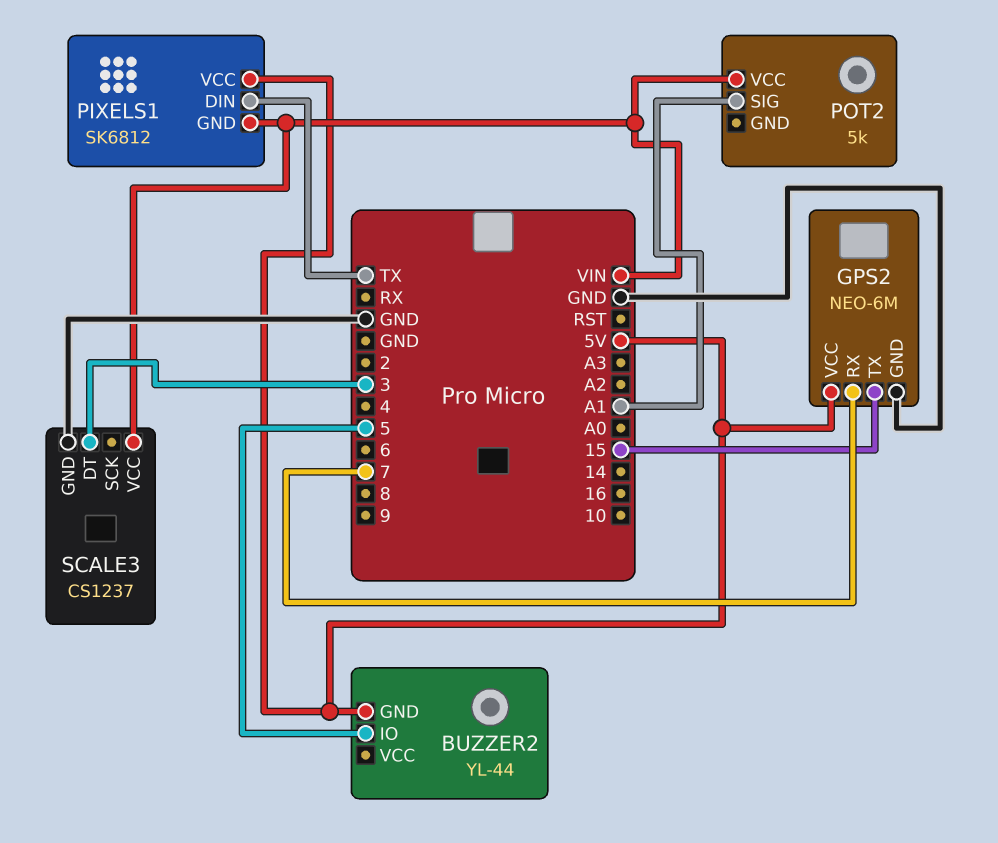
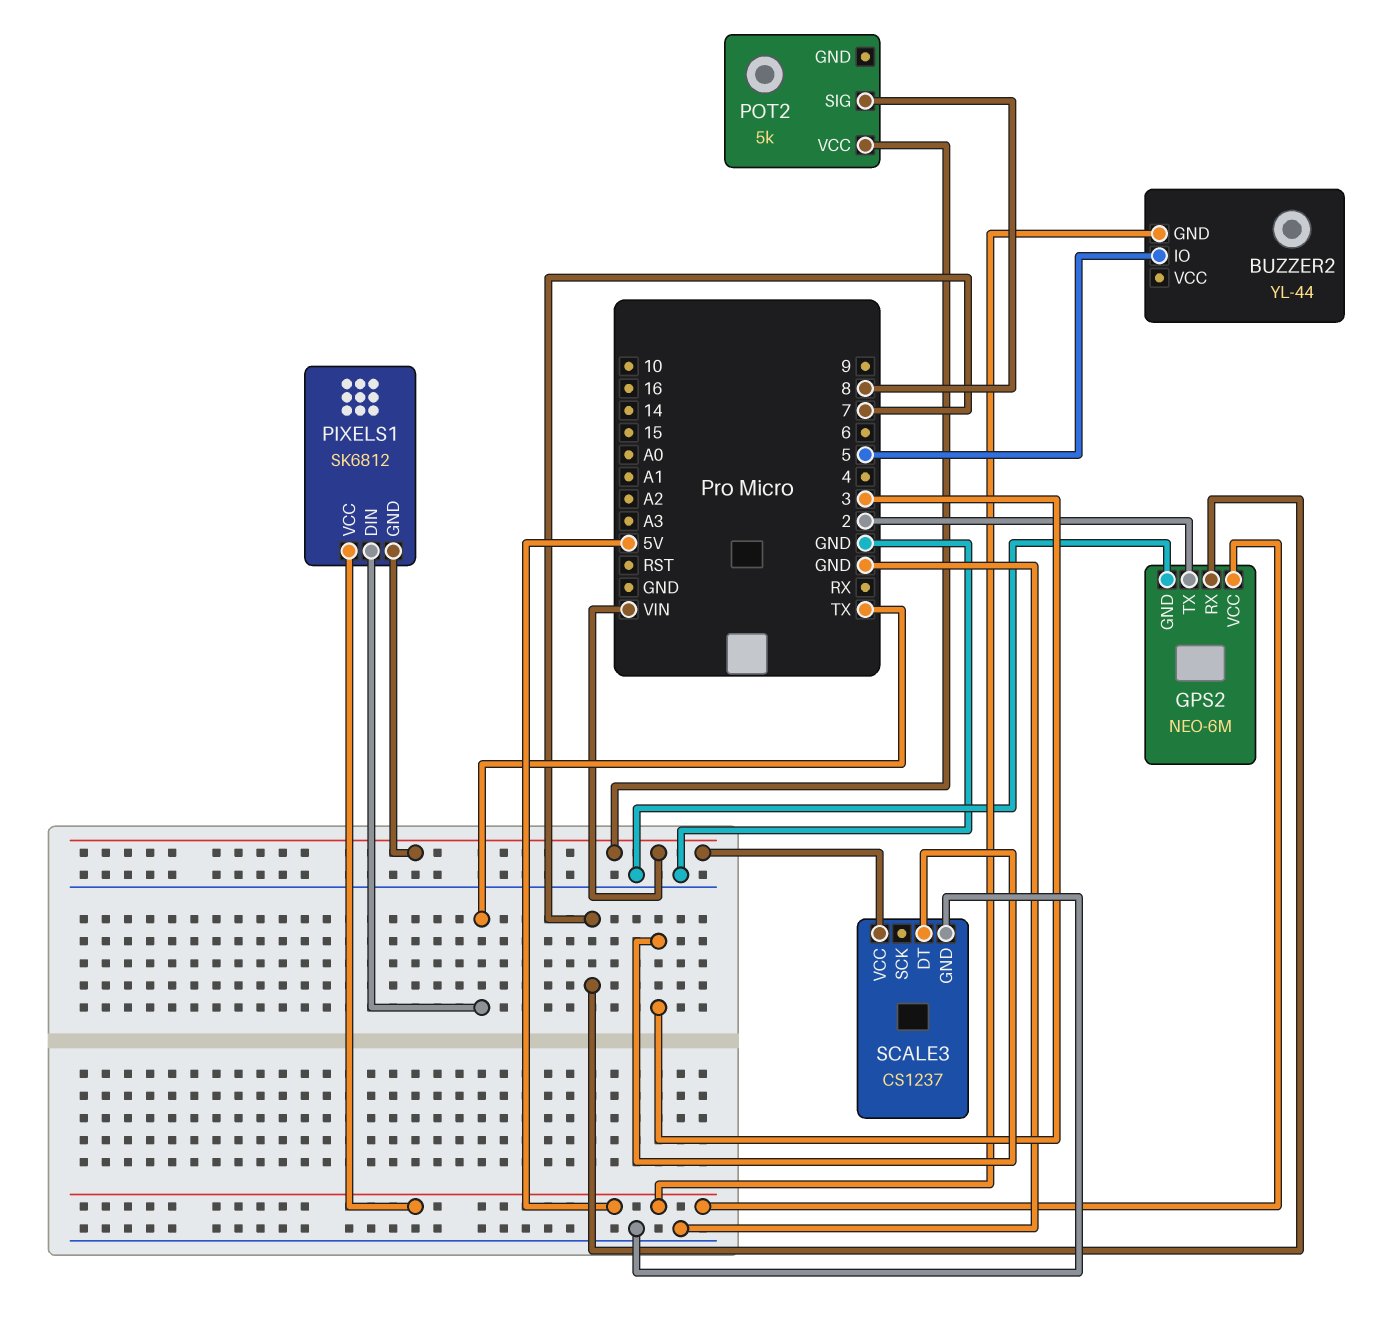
GPS2 pin TX: 15 -> 2
POT2 pin SIG: A1 -> 8

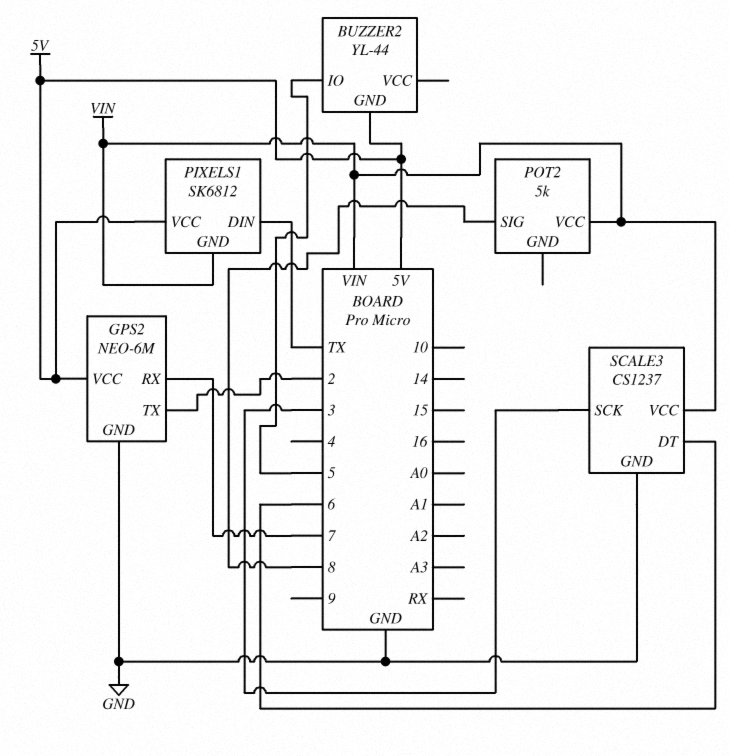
SCALE3 pin DT: 3 -> 6
SCALE3 pin SCK: none -> 3

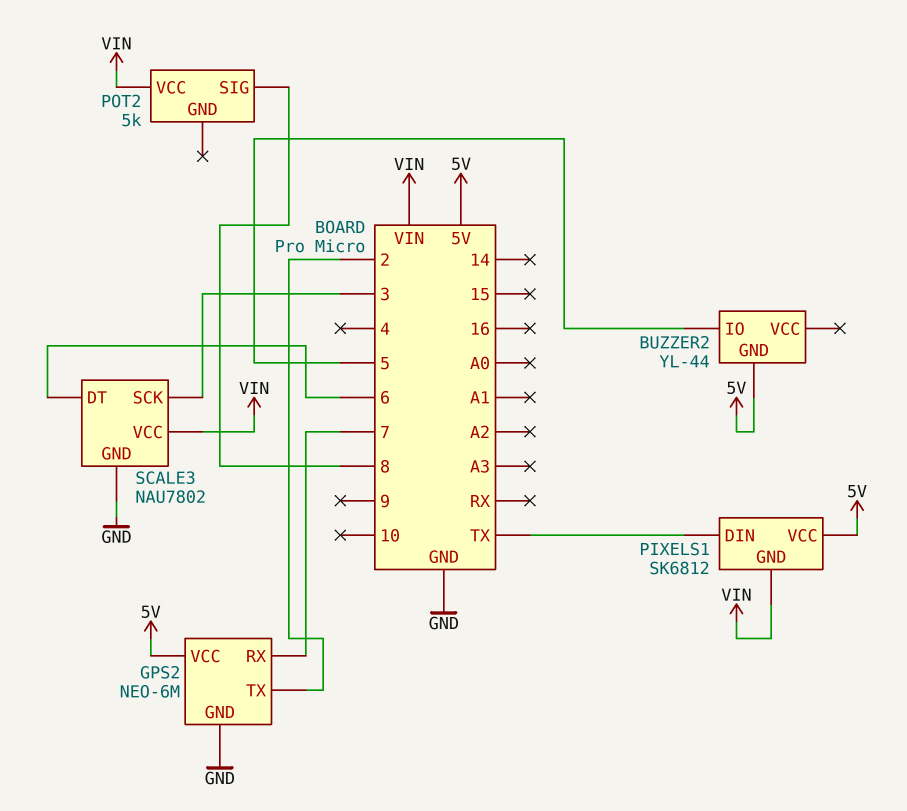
SCALE3: CS1237 -> NAU7802

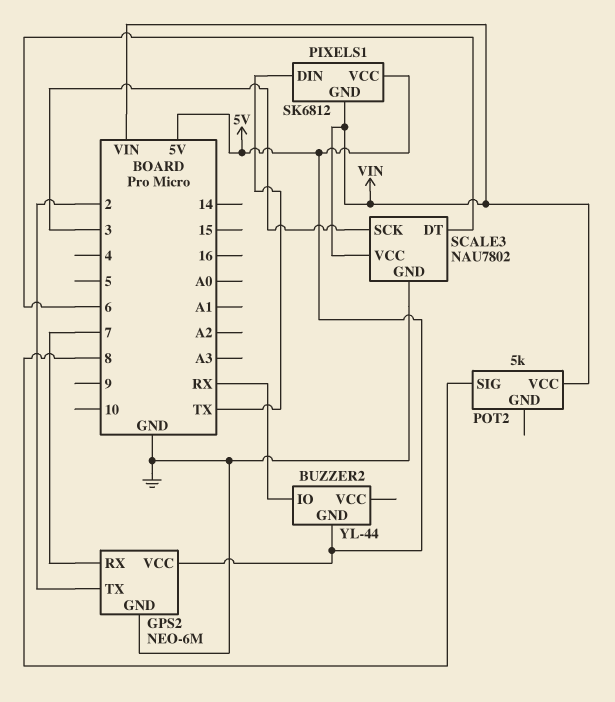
BUZZER2 pin IO: 5 -> RX

